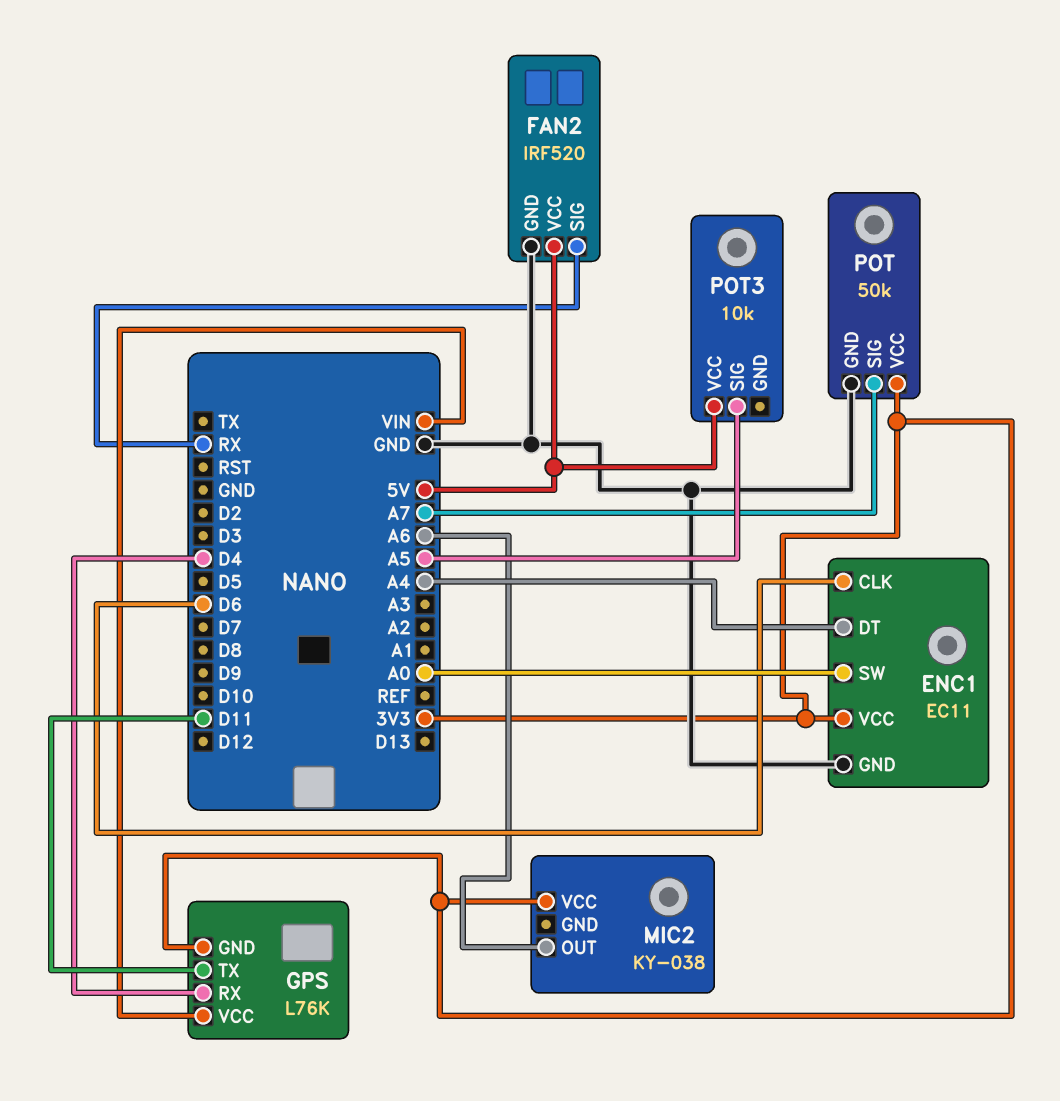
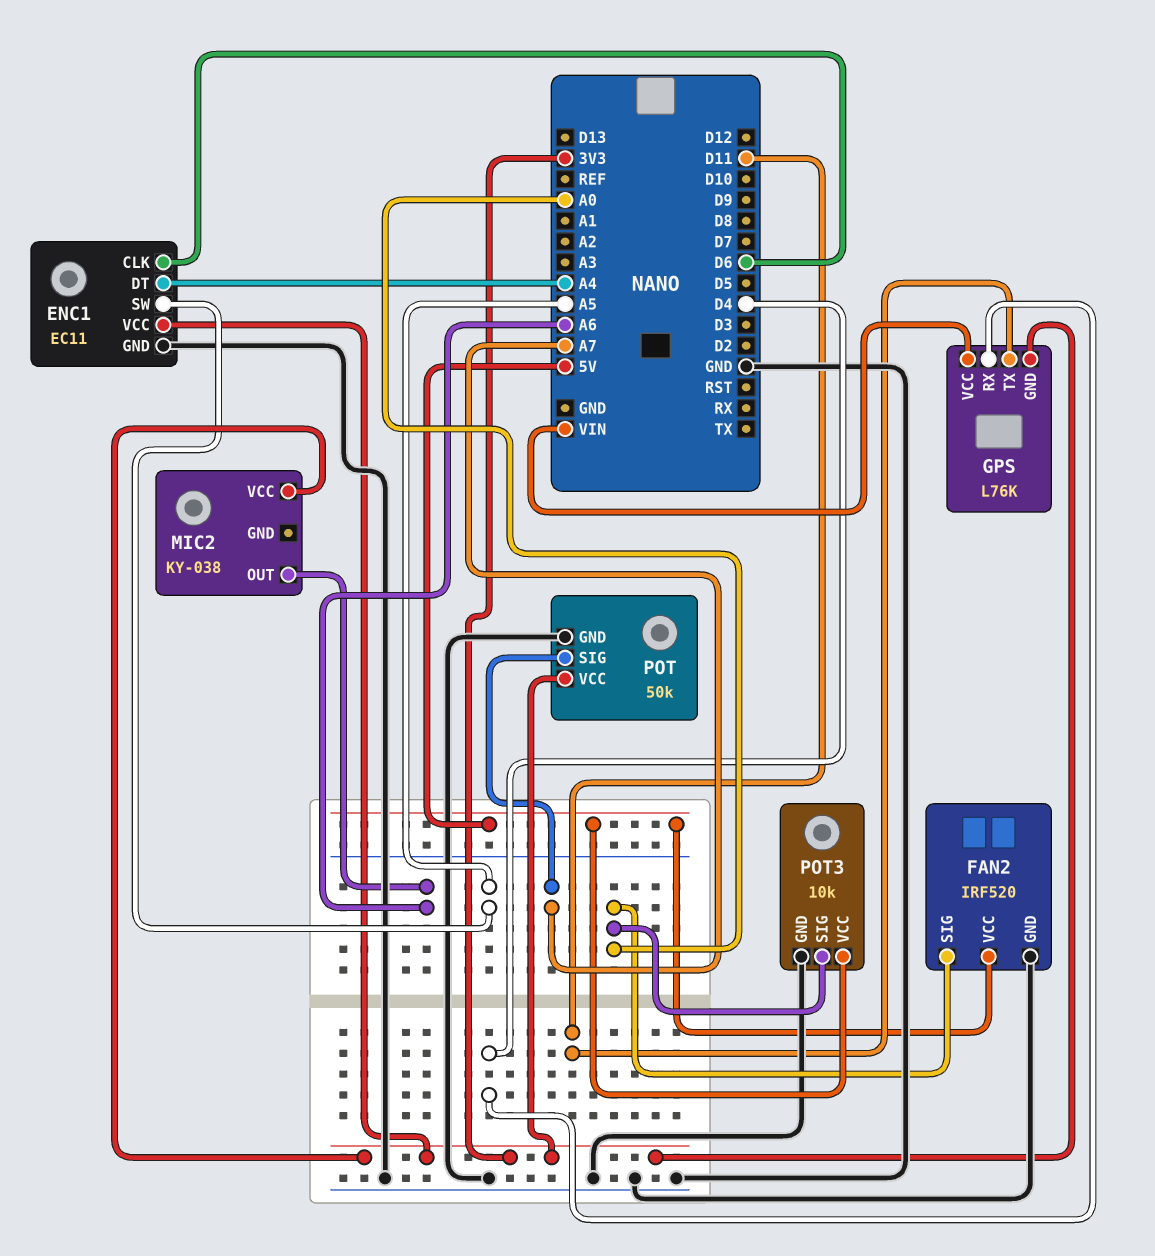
ENC1 pin SW: A0 -> A5
FAN2 pin SIG: RX -> A0
POT3 pin GND: none -> GND
POT3 pin SIG: A5 -> A0

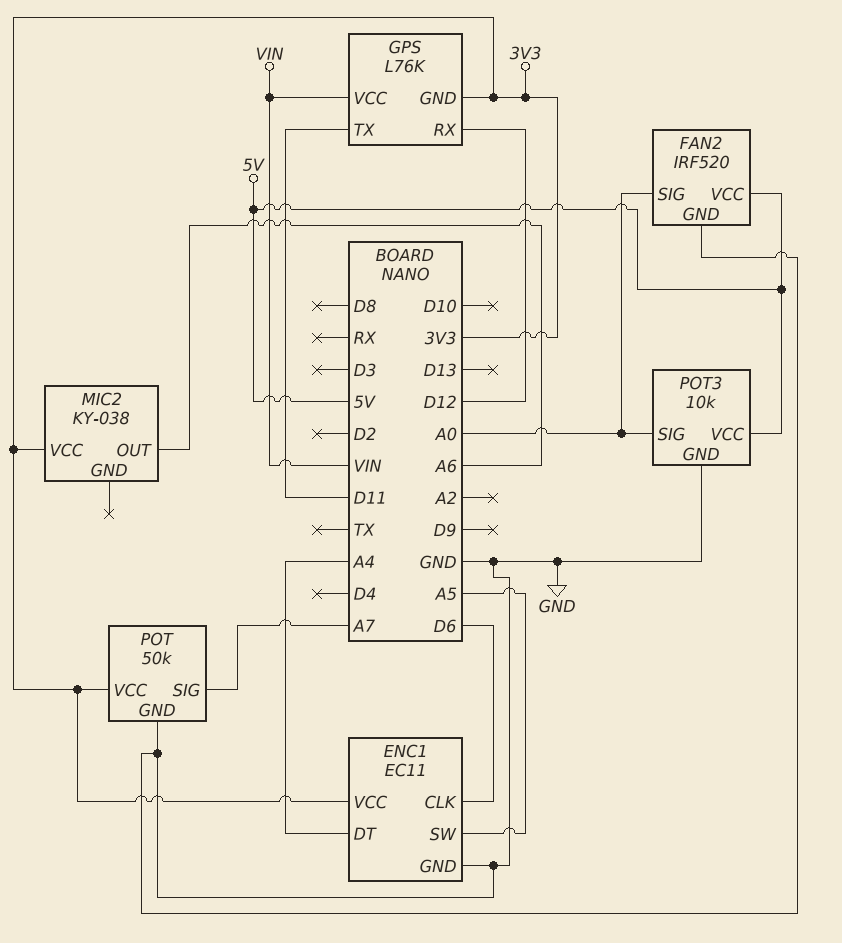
GPS pin RX: D4 -> D12

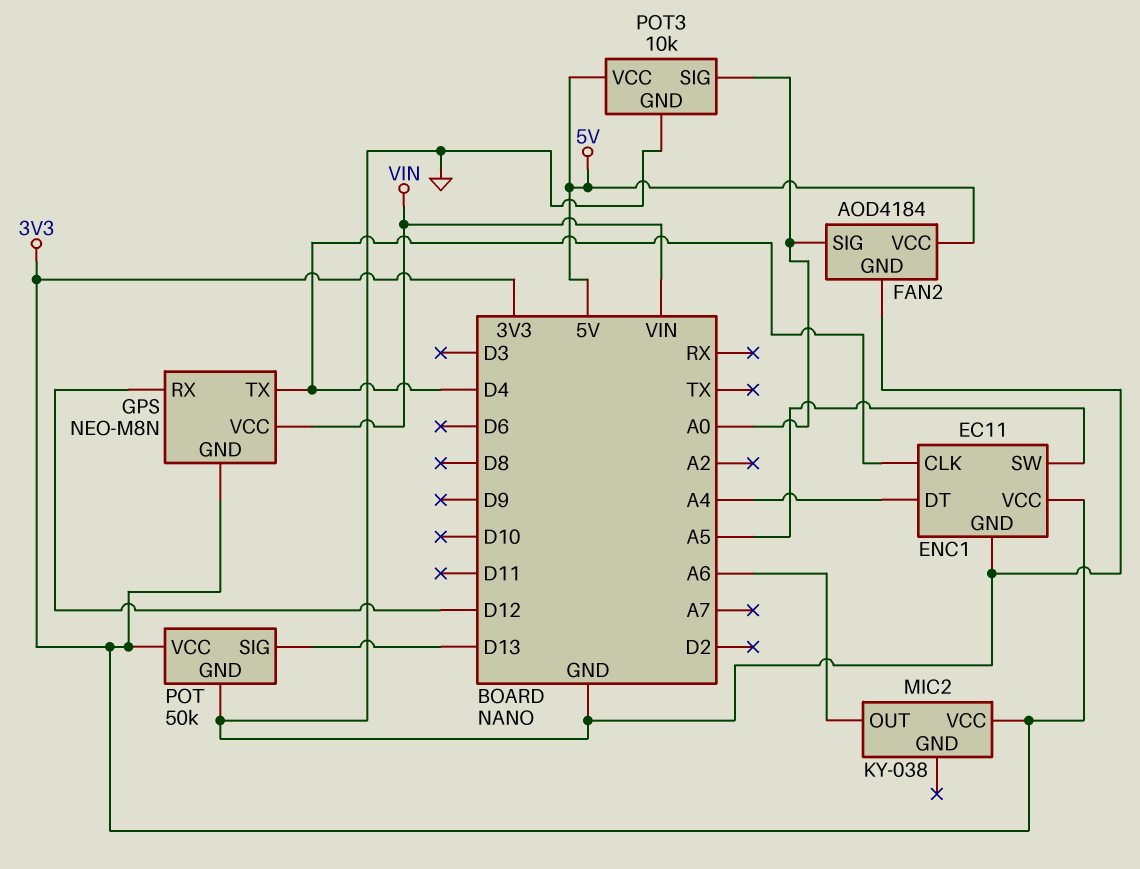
ENC1 pin CLK: D6 -> D4
FAN2: IRF520 -> AOD4184
GPS: L76K -> NEO-M8N
GPS pin TX: D11 -> D4
POT pin SIG: A7 -> D13

